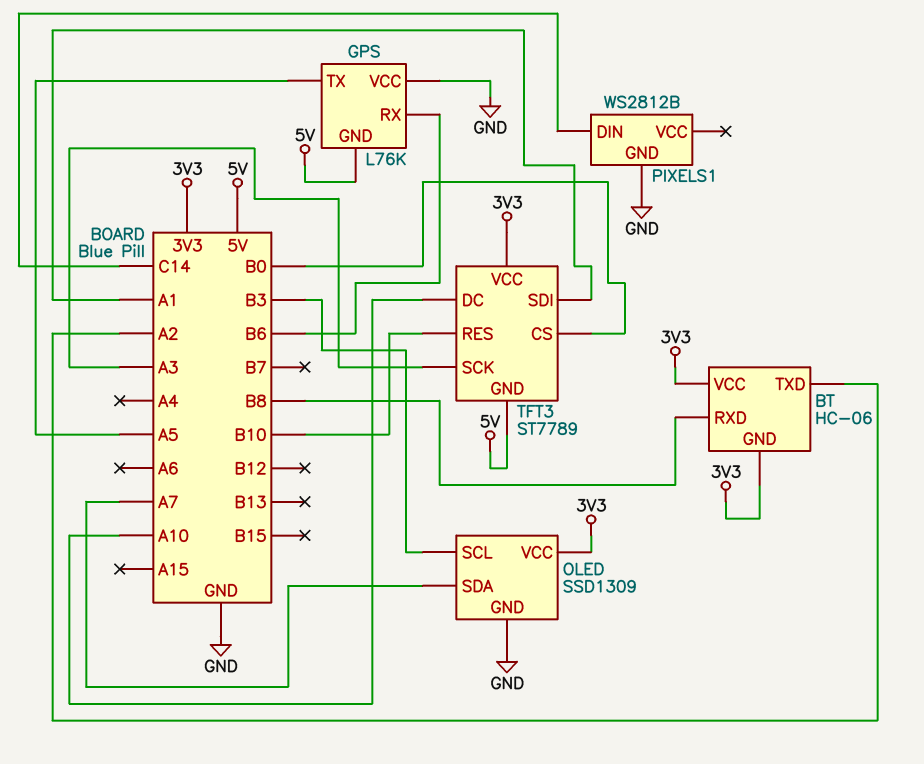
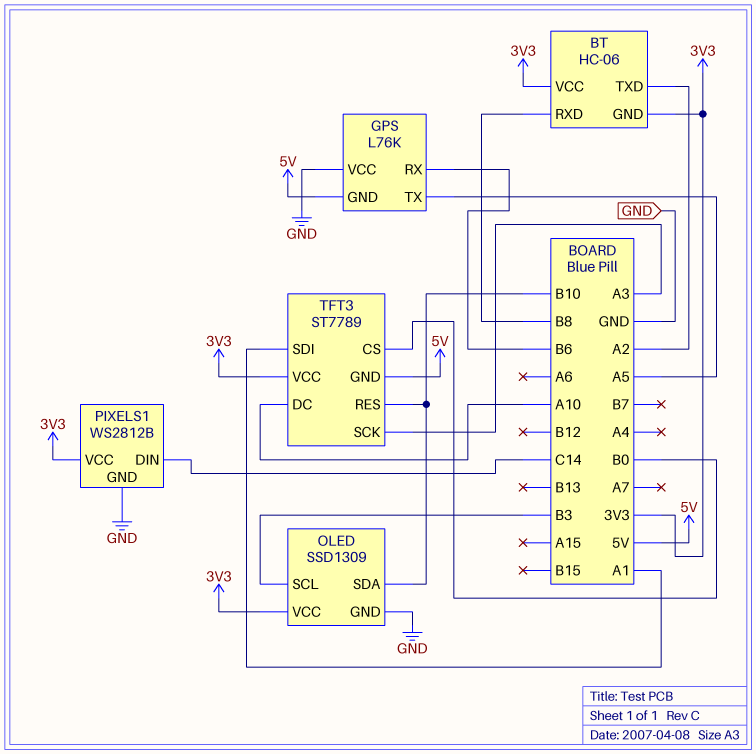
OLED pin SDA: A7 -> B10
PIXELS1 pin VCC: none -> 3V3

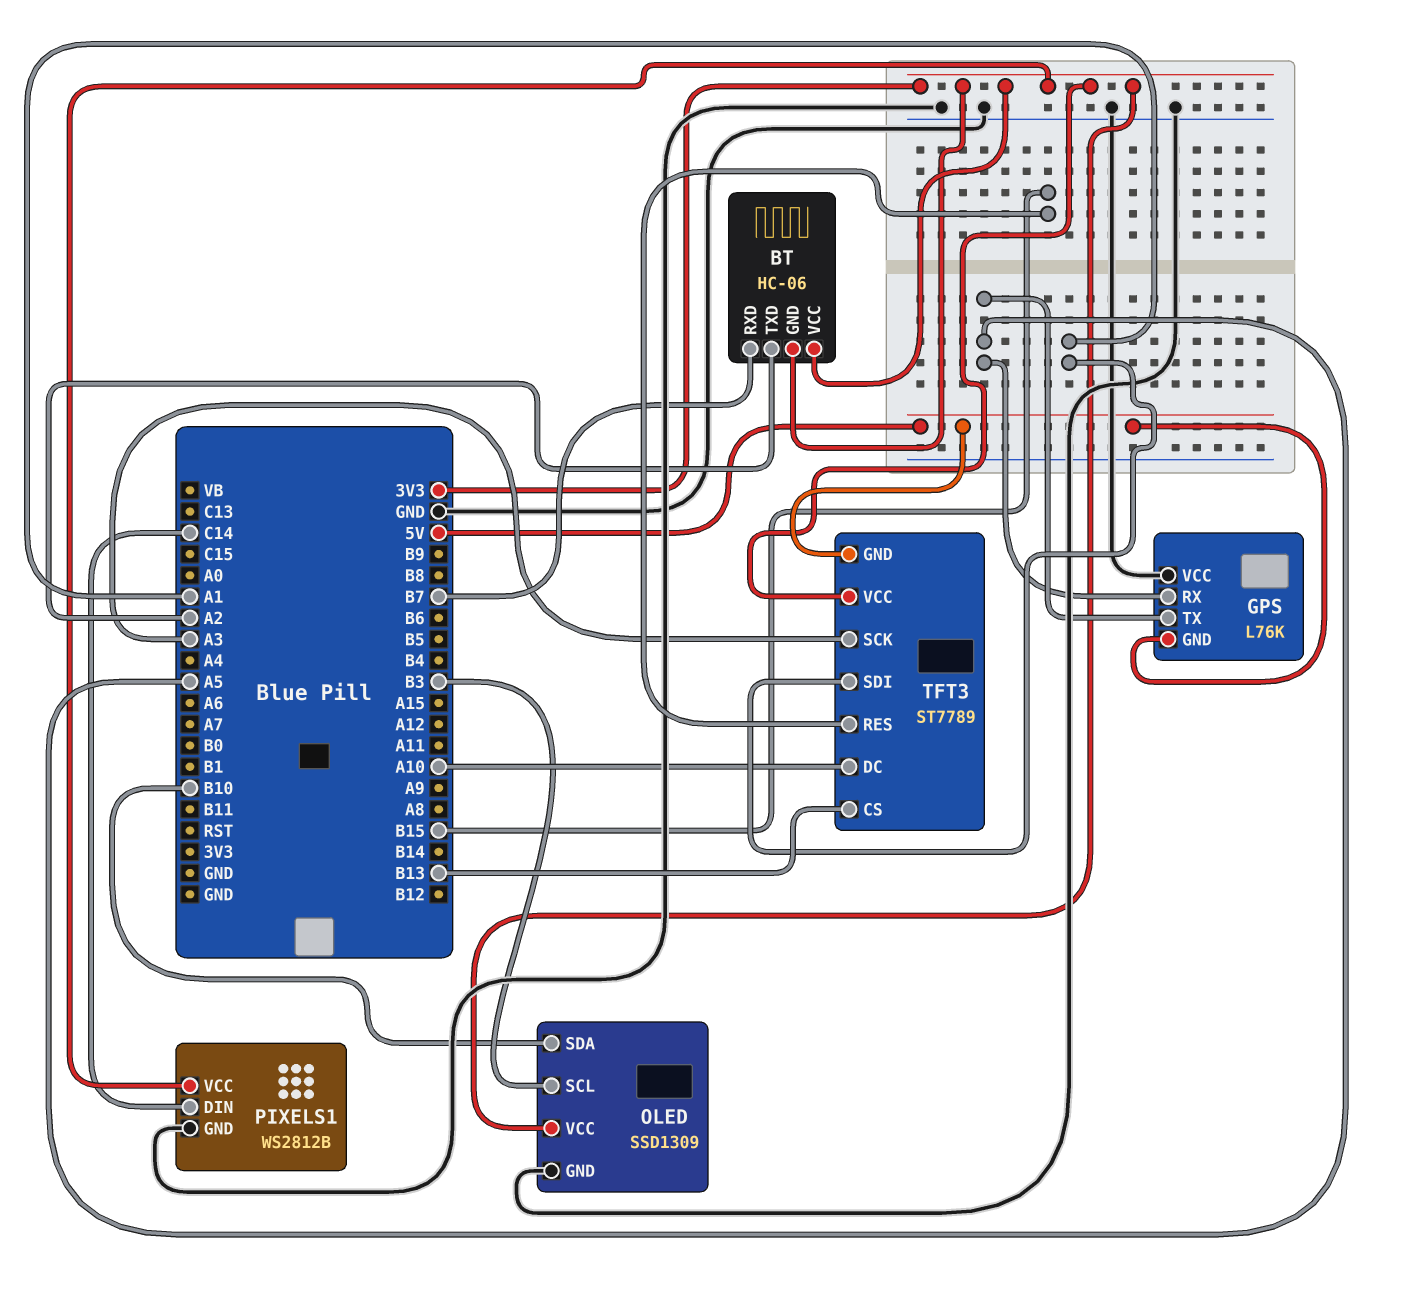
BT pin RXD: B8 -> B7
GPS pin RX: B6 -> A5
TFT3 pin CS: B0 -> B13
TFT3 pin RES: B10 -> B15

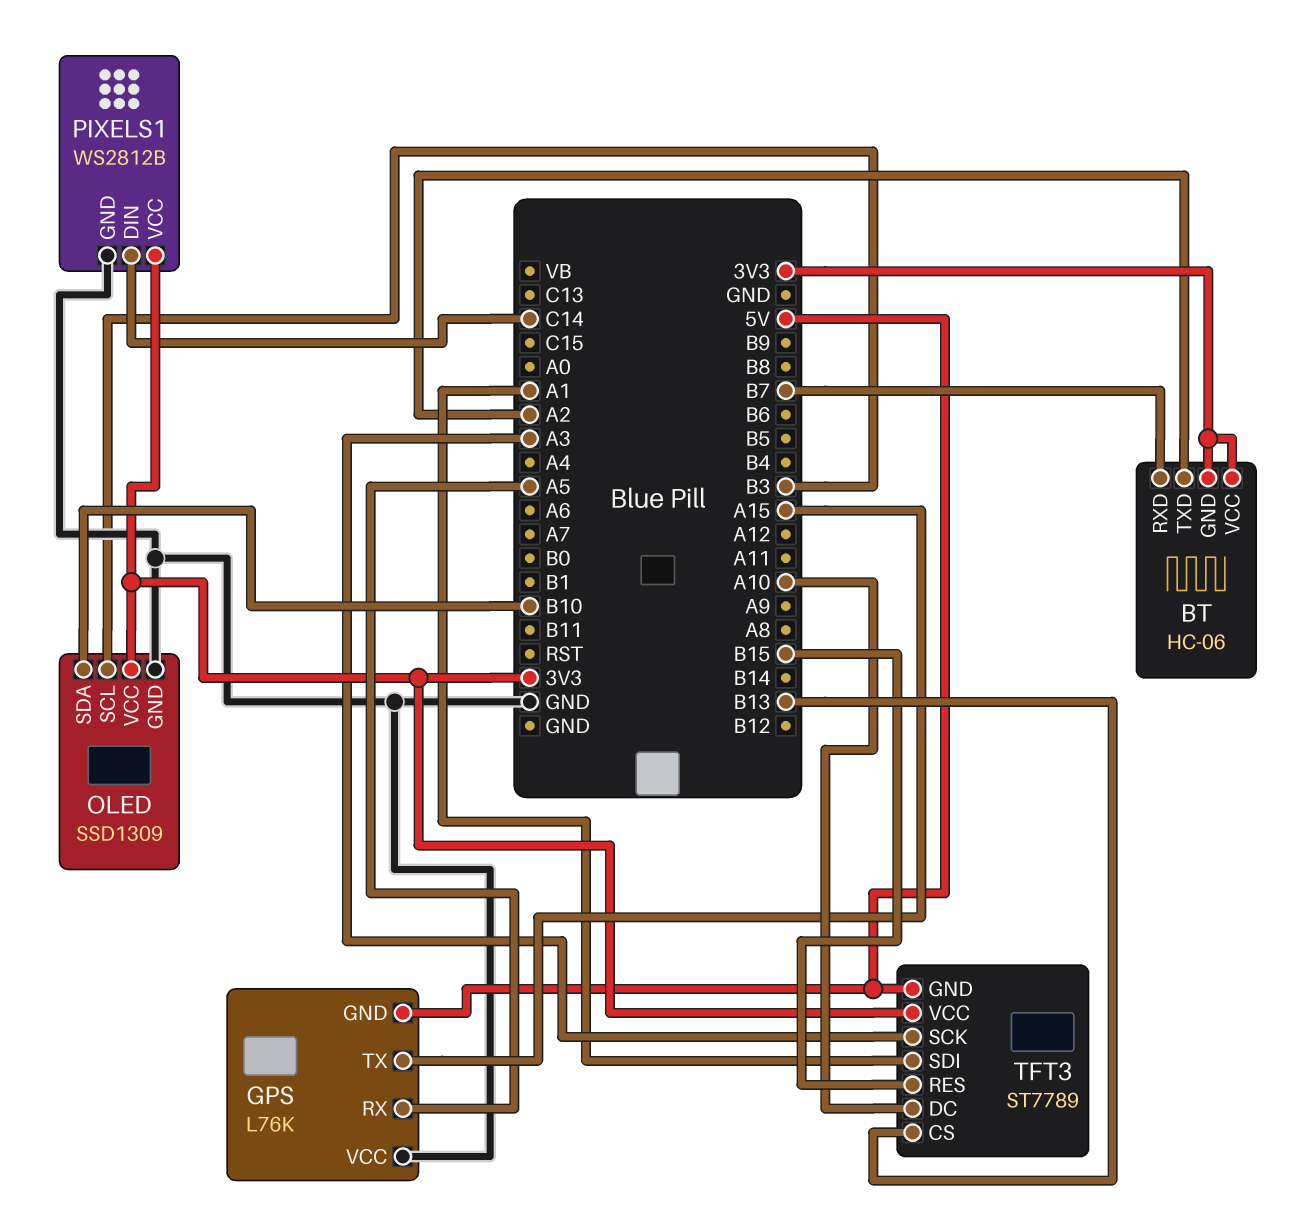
GPS pin TX: A5 -> A15

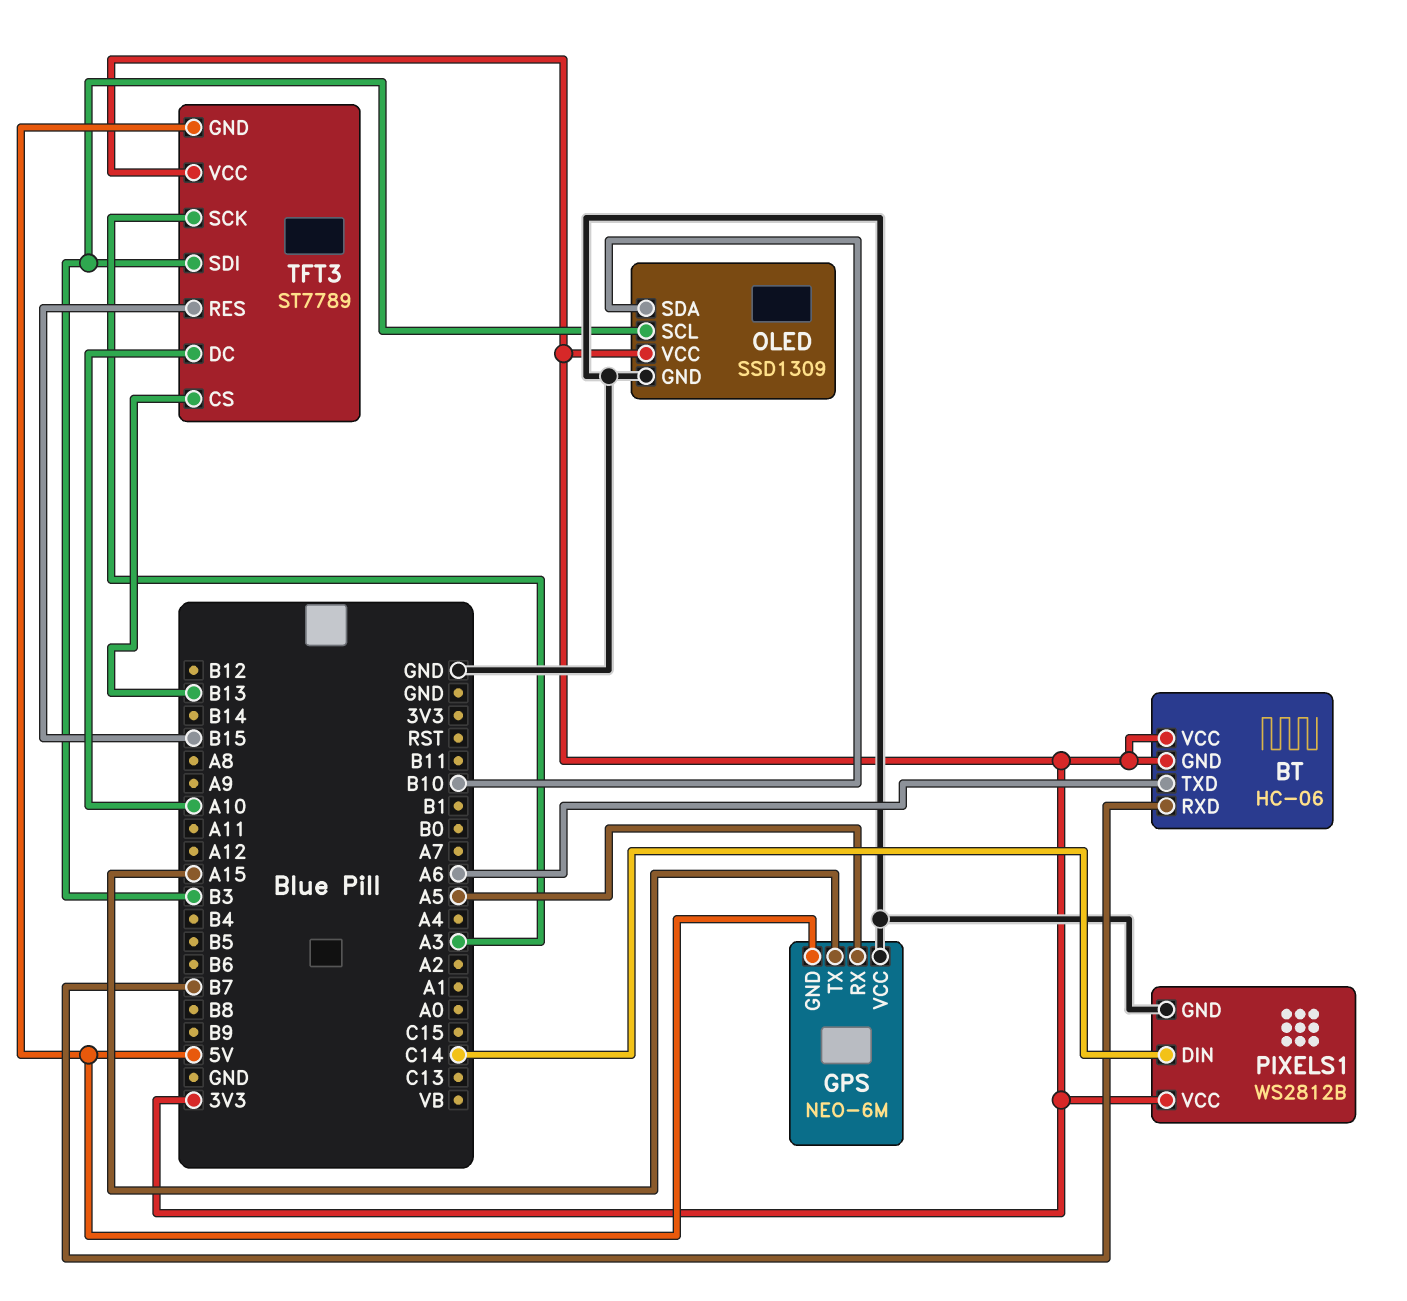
BT pin TXD: A2 -> A6
GPS: L76K -> NEO-6M
TFT3 pin SDI: A1 -> B3

